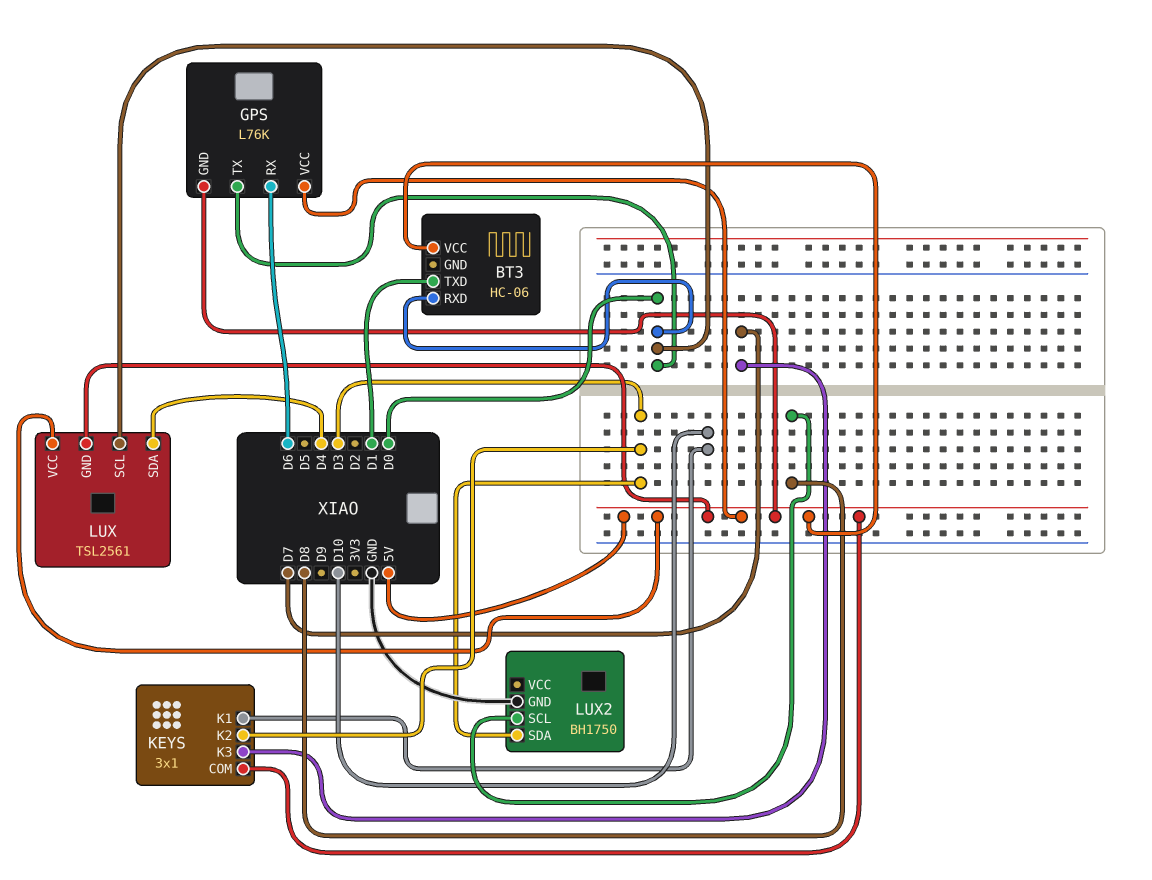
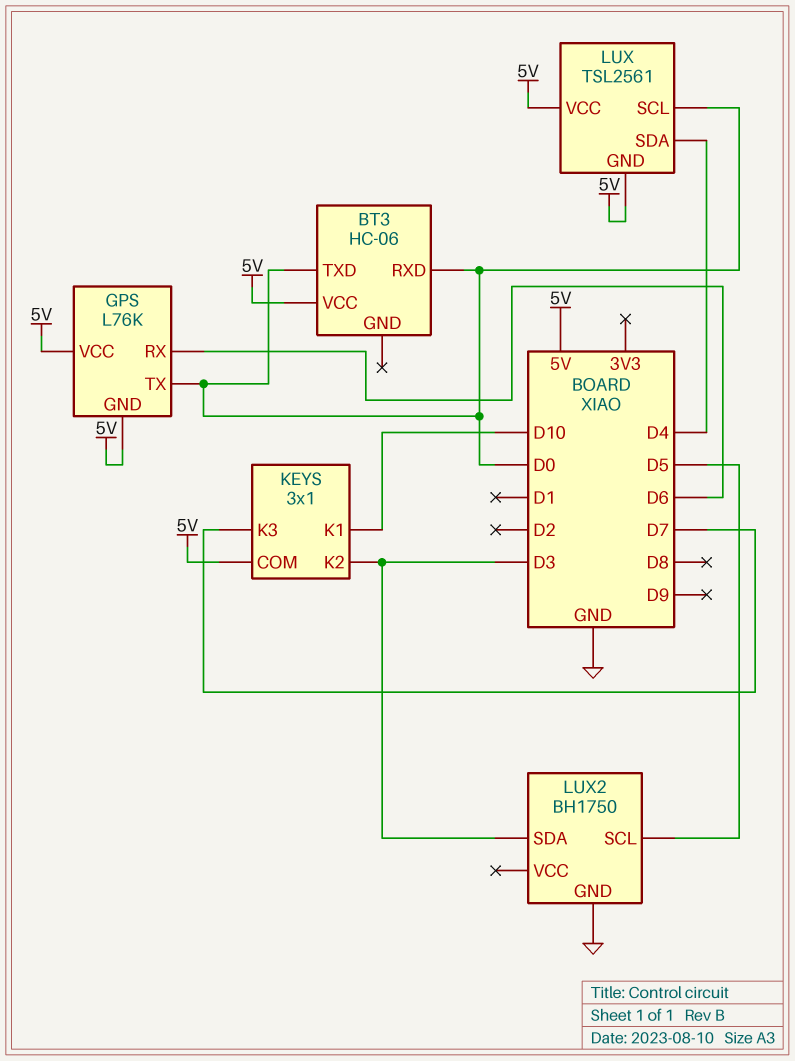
BT3 pin TXD: D1 -> D0
LUX2 pin SCL: D8 -> D5

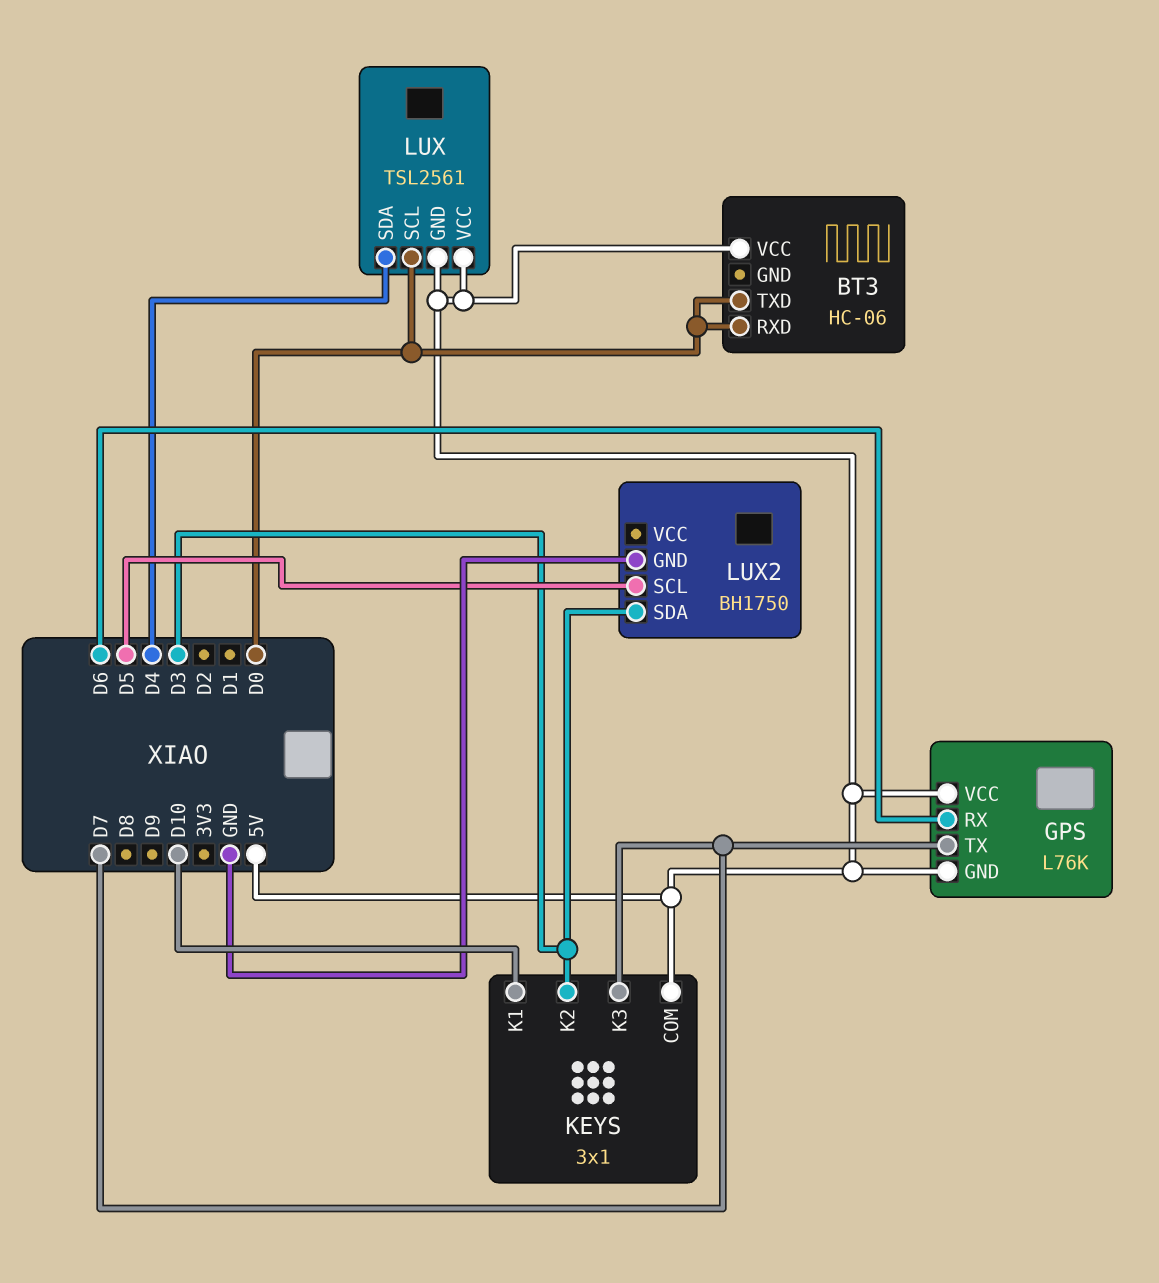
GPS pin TX: D0 -> D7

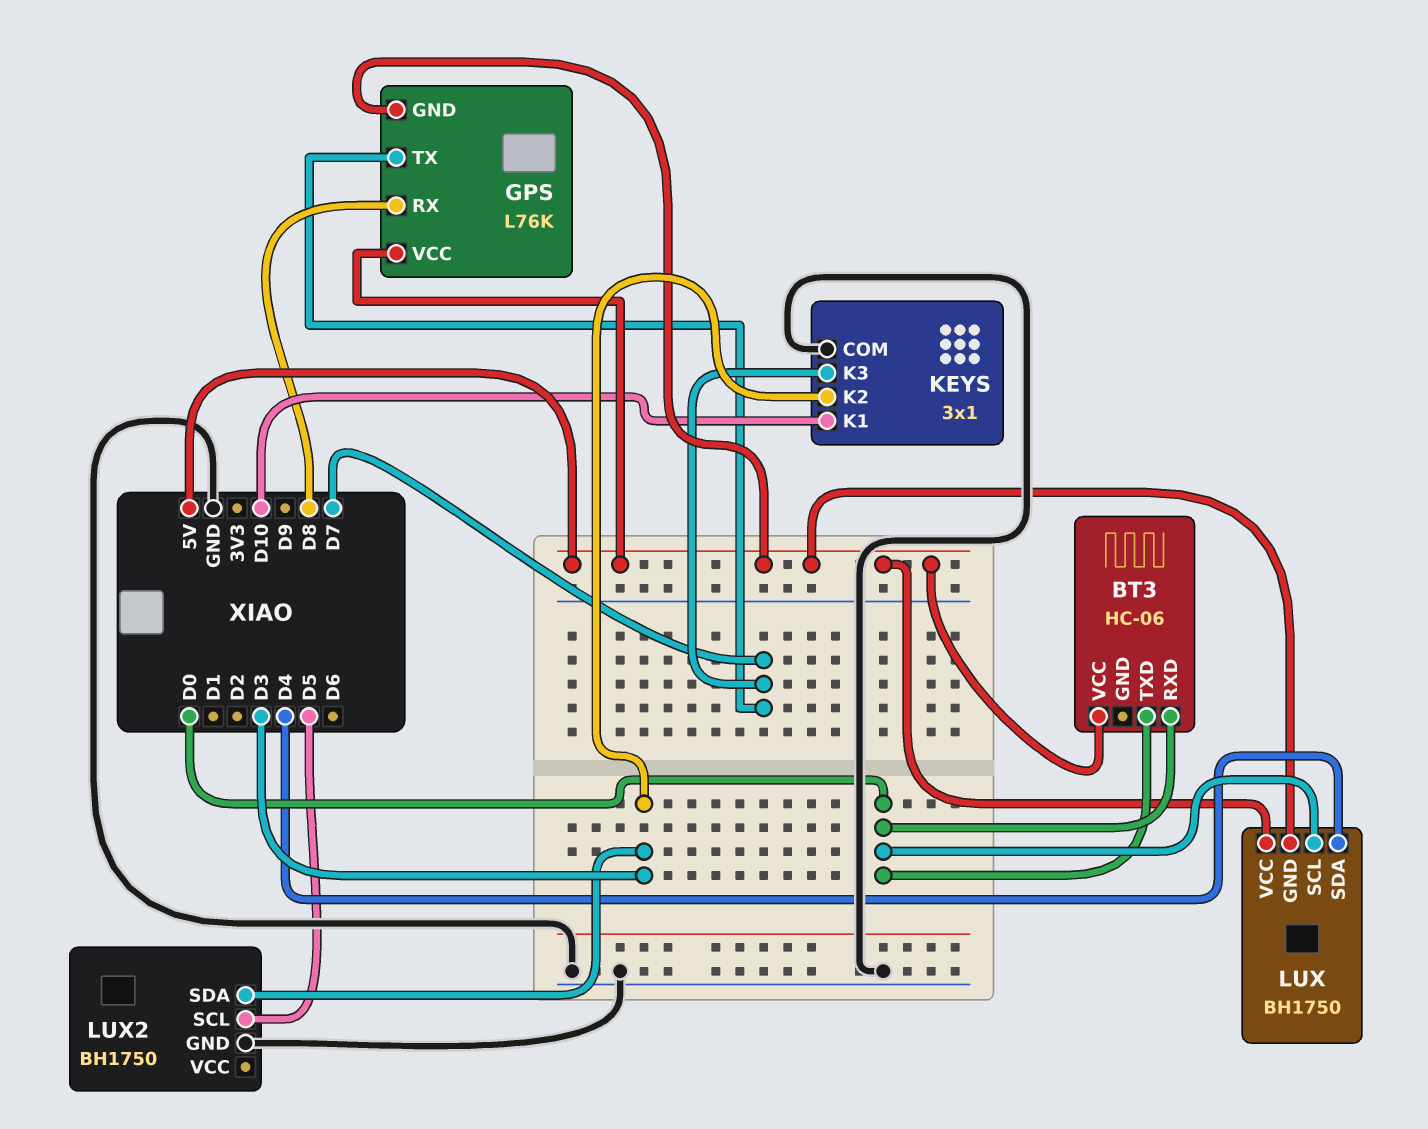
GPS pin RX: D6 -> D8
KEYS pin COM: 5V -> GND
LUX: TSL2561 -> BH1750

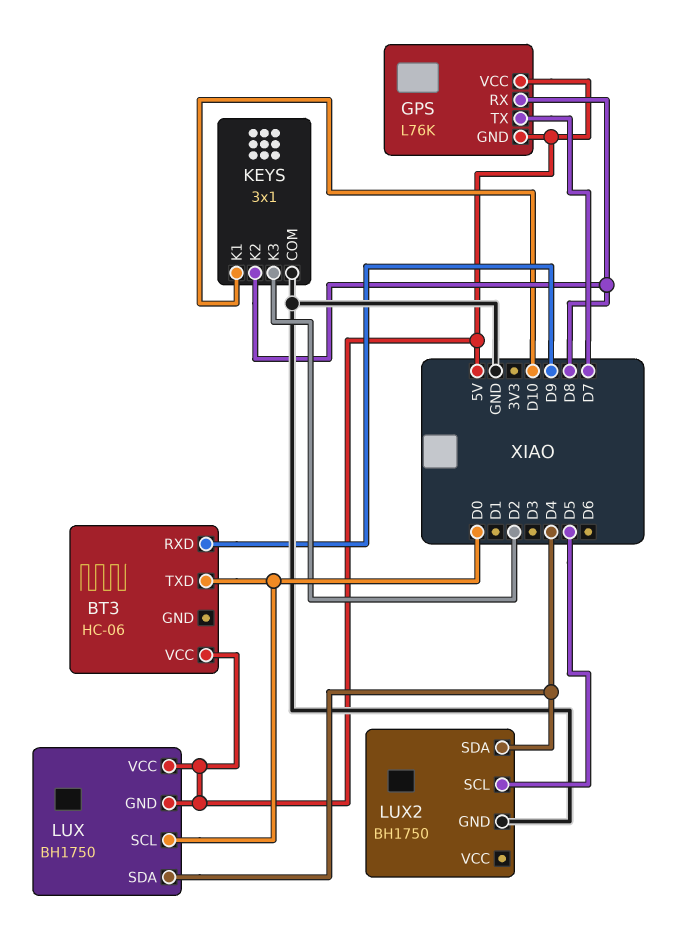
BT3 pin RXD: D0 -> D9
KEYS pin K2: D3 -> D8
KEYS pin K3: D7 -> D2
LUX2 pin SDA: D3 -> D4

